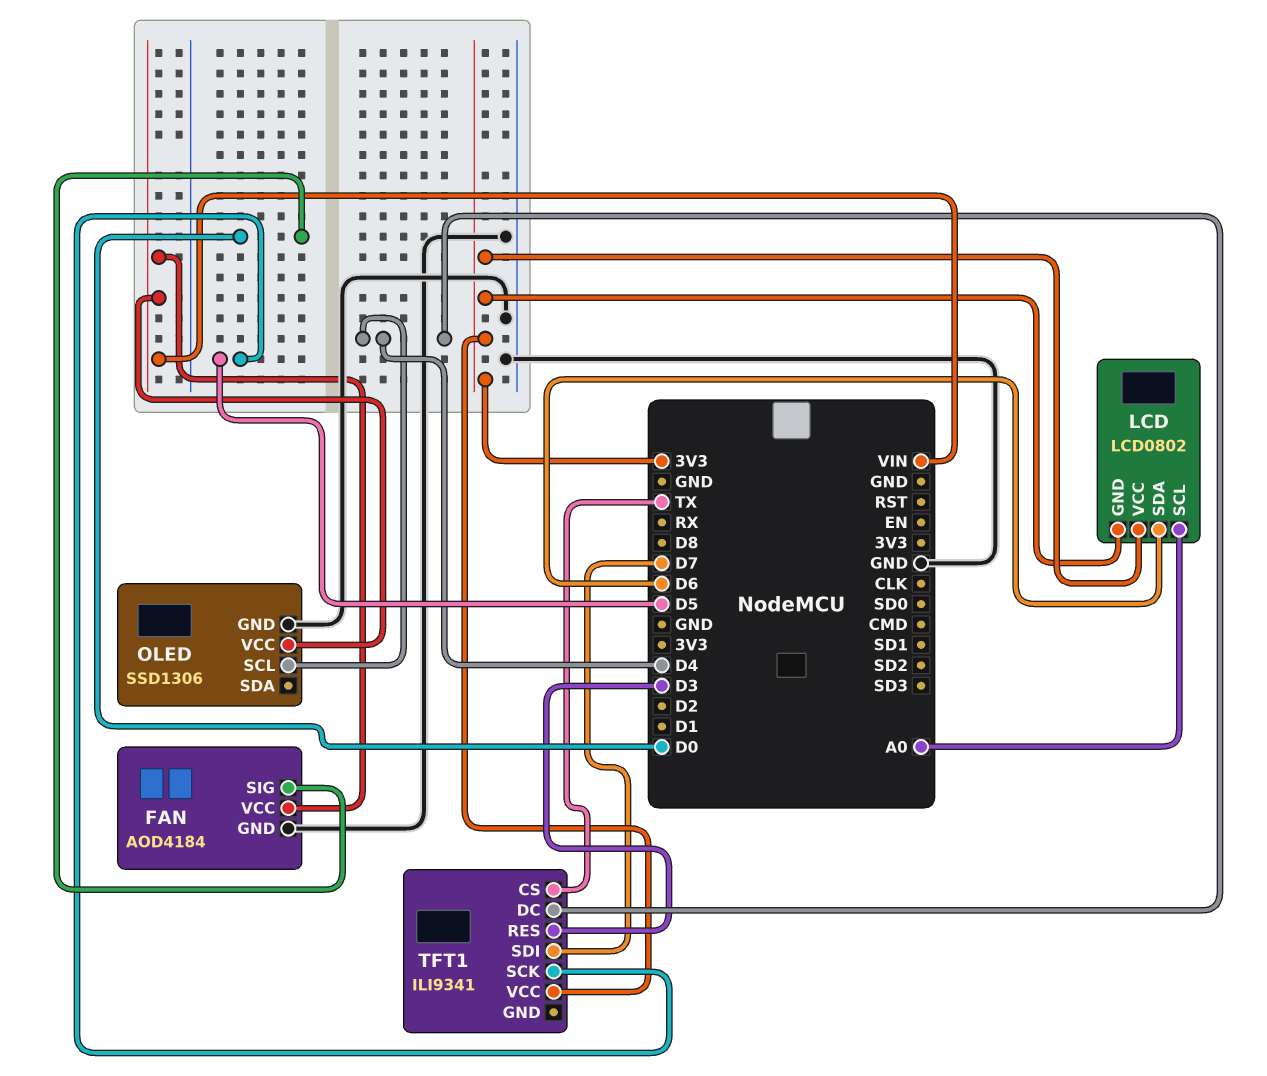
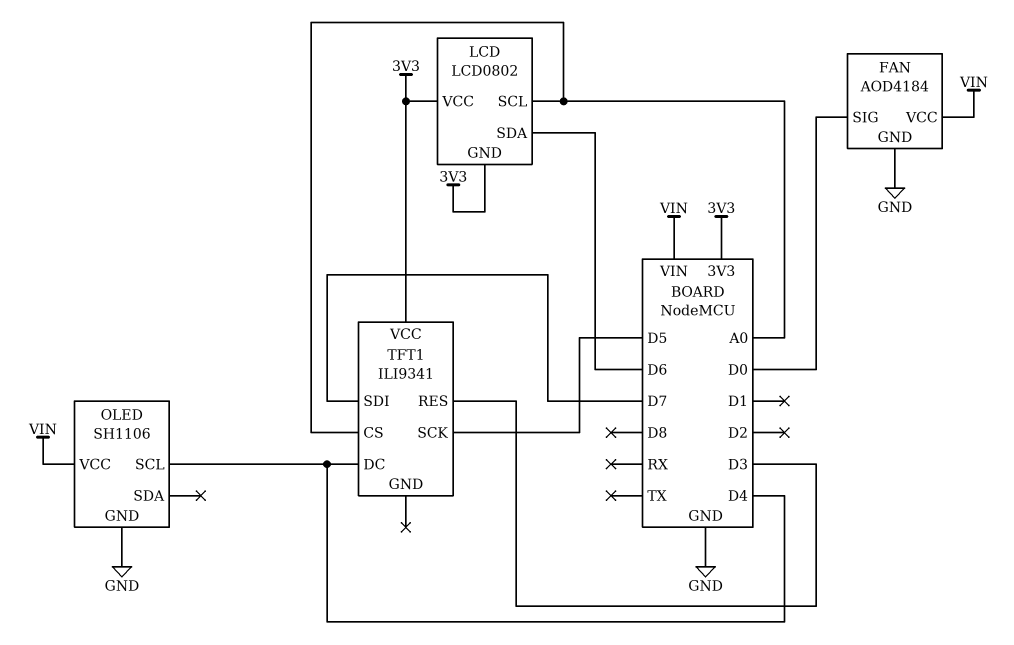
OLED: SSD1306 -> SH1106
TFT1 pin CS: TX -> A0

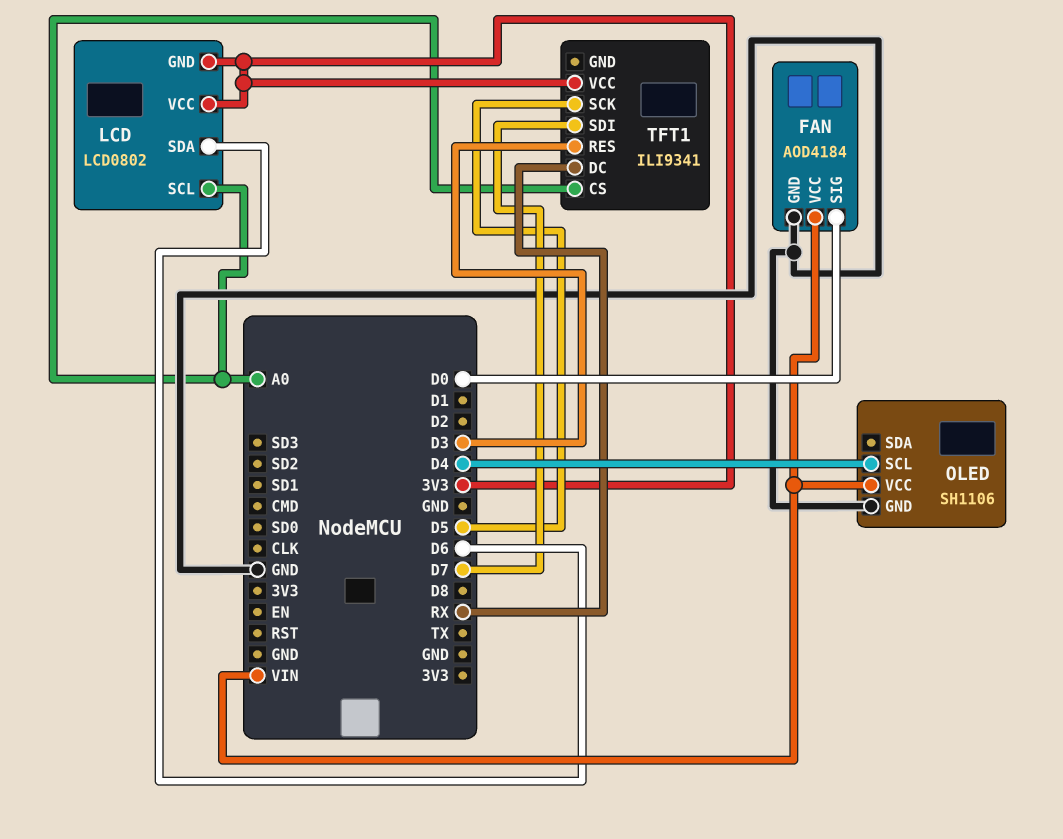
TFT1 pin DC: D4 -> RX

